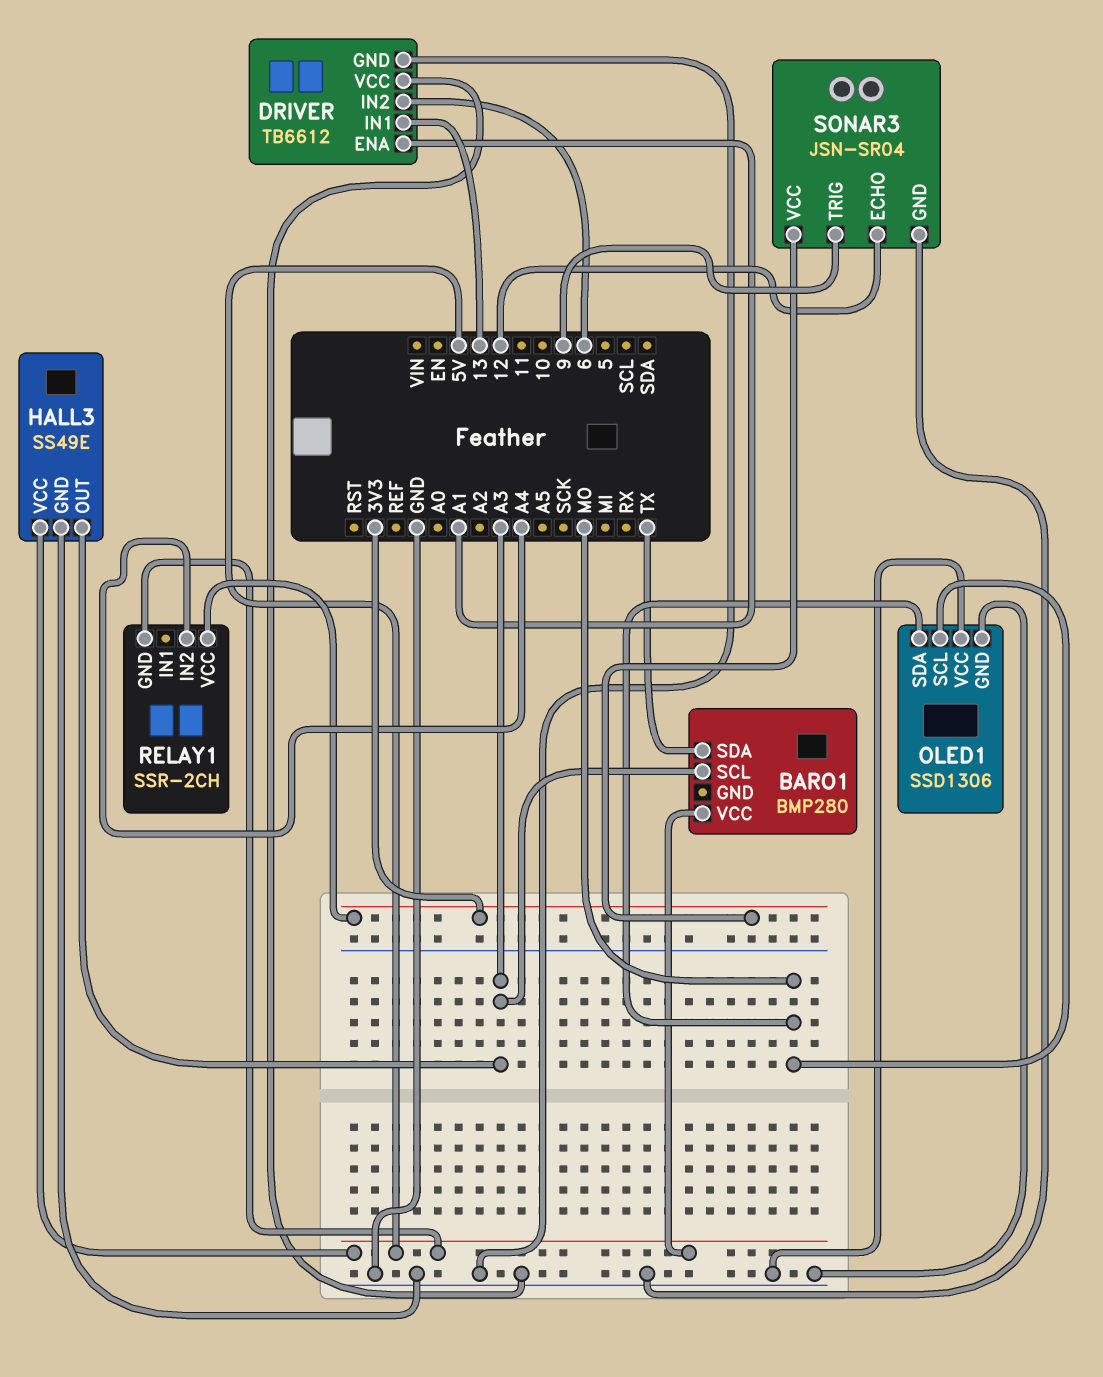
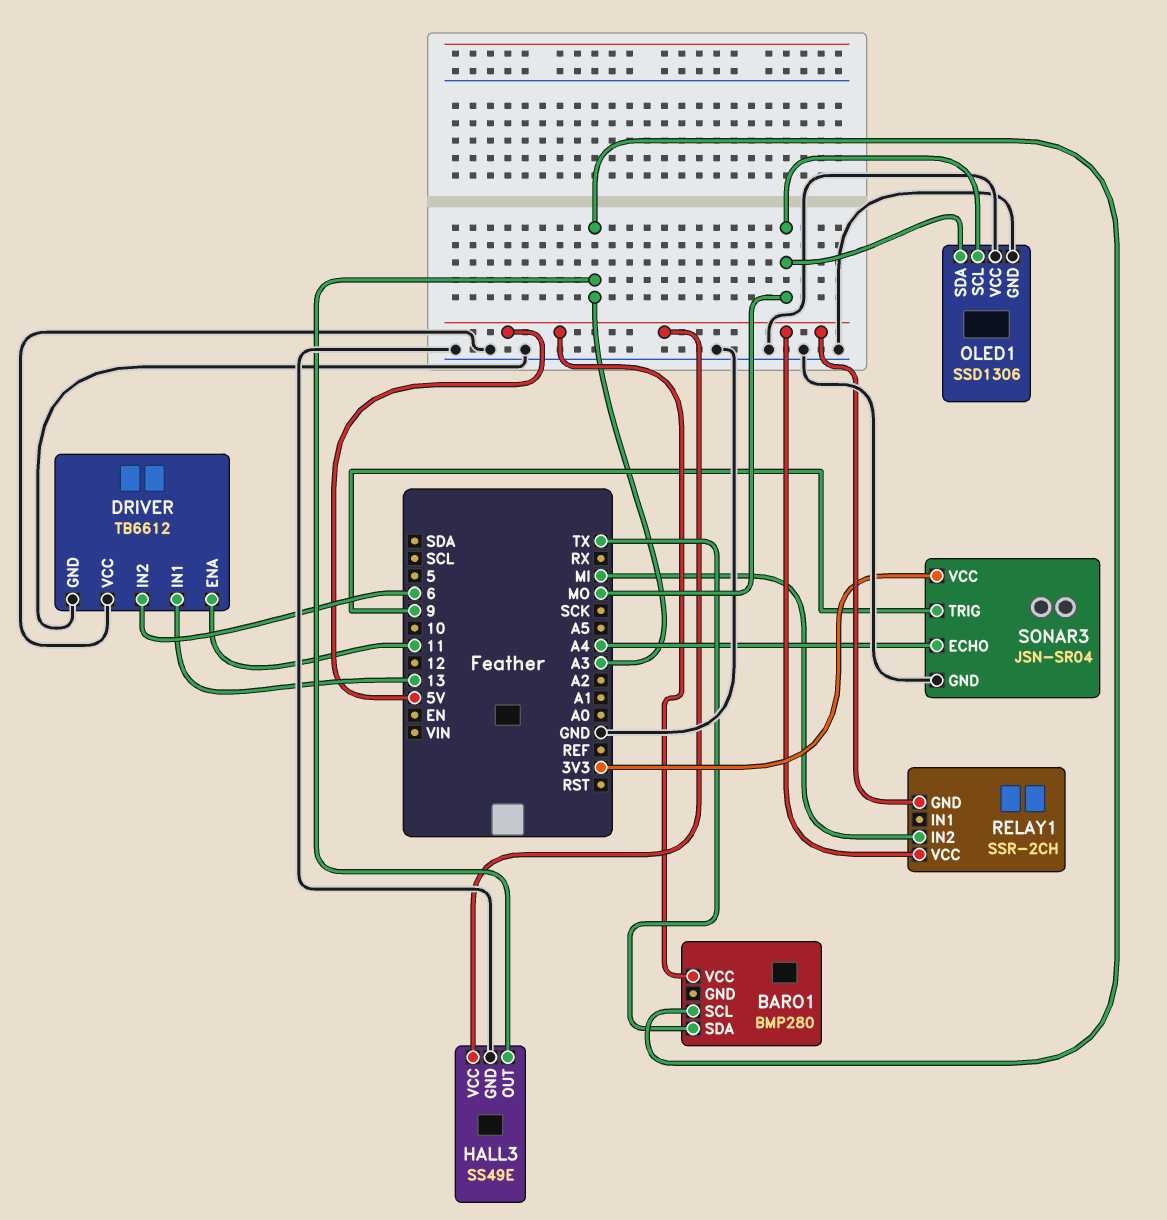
DRIVER pin ENA: A1 -> 11
RELAY1 pin IN2: A4 -> MI
RELAY1 pin VCC: 3V3 -> 5V
SONAR3 pin ECHO: 12 -> A4

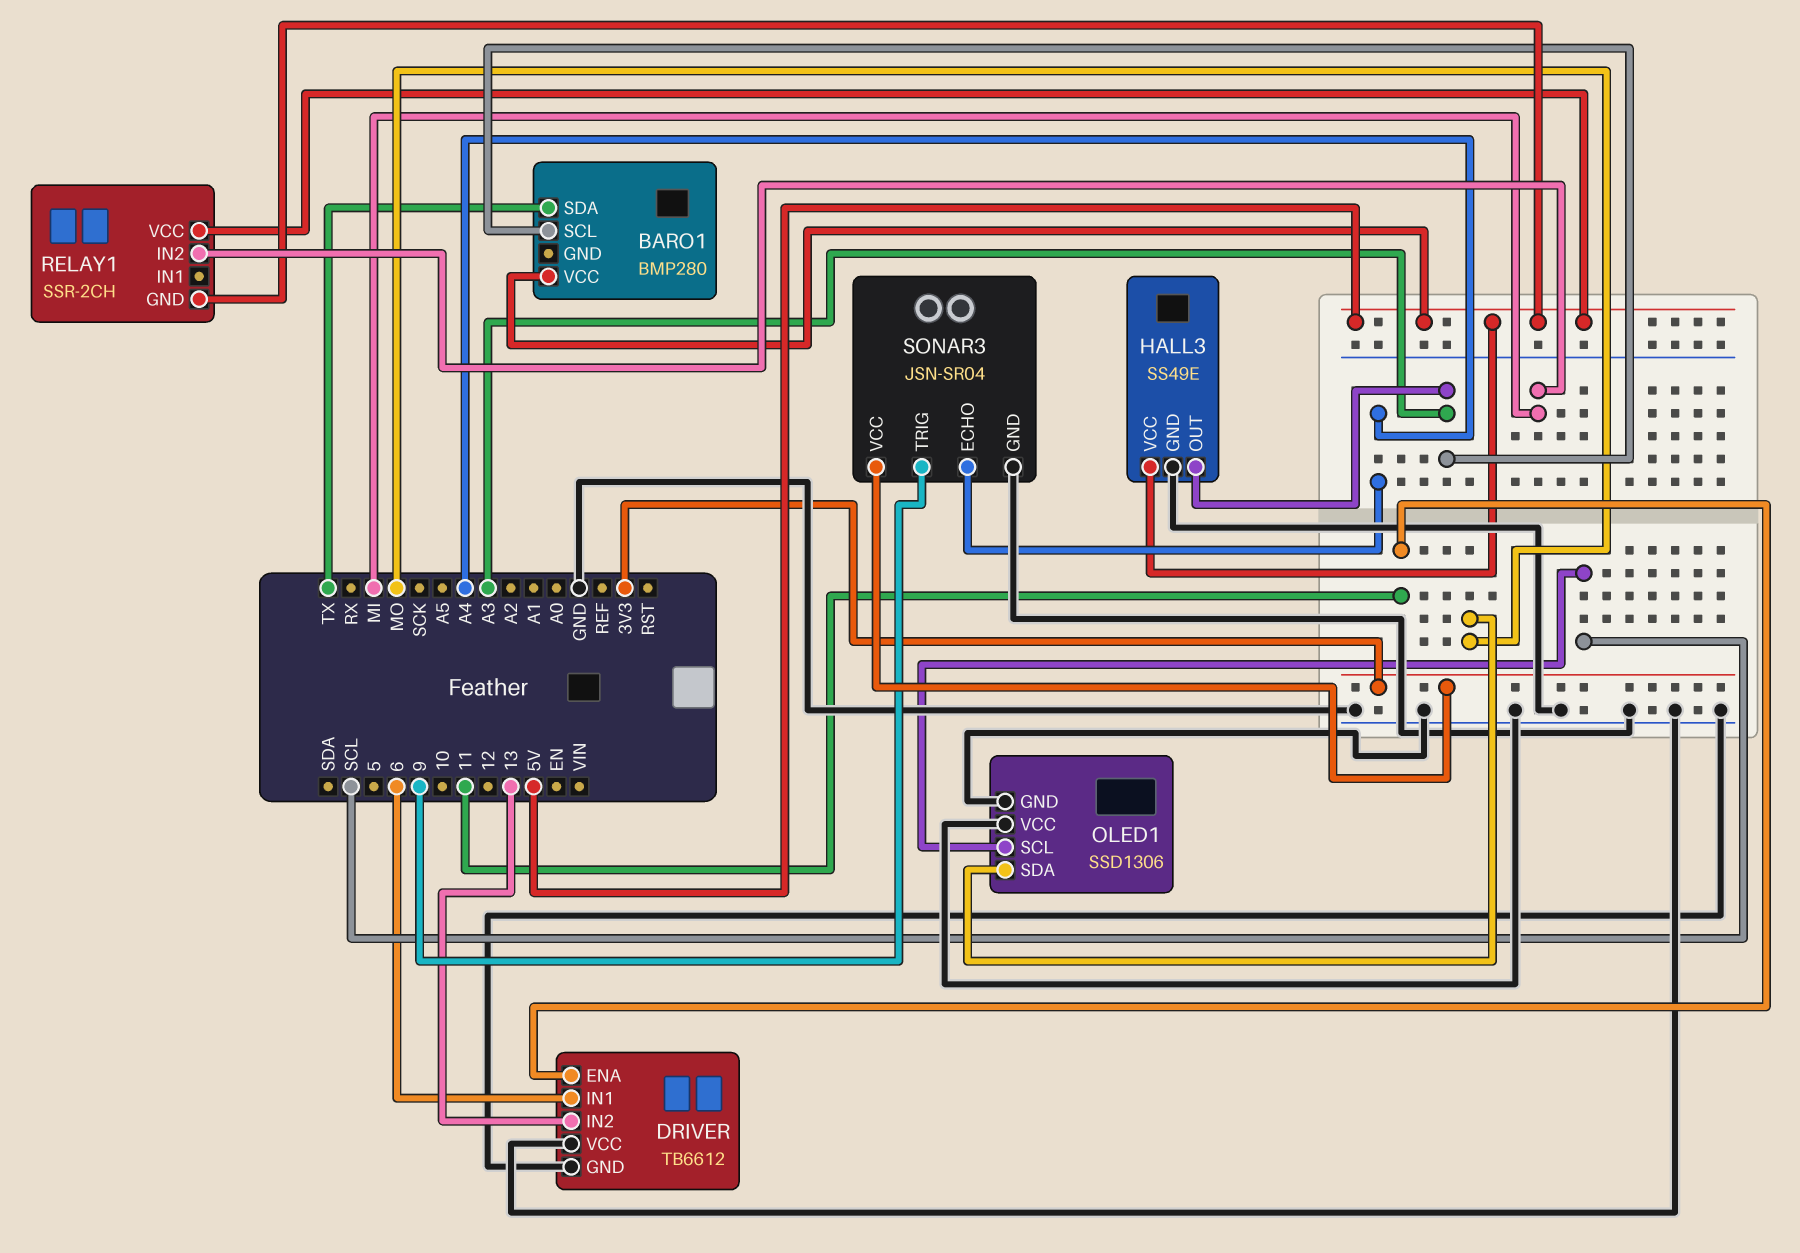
DRIVER pin IN1: 13 -> 6
DRIVER pin IN2: 6 -> 13
OLED1 pin SCL: MO -> SCL

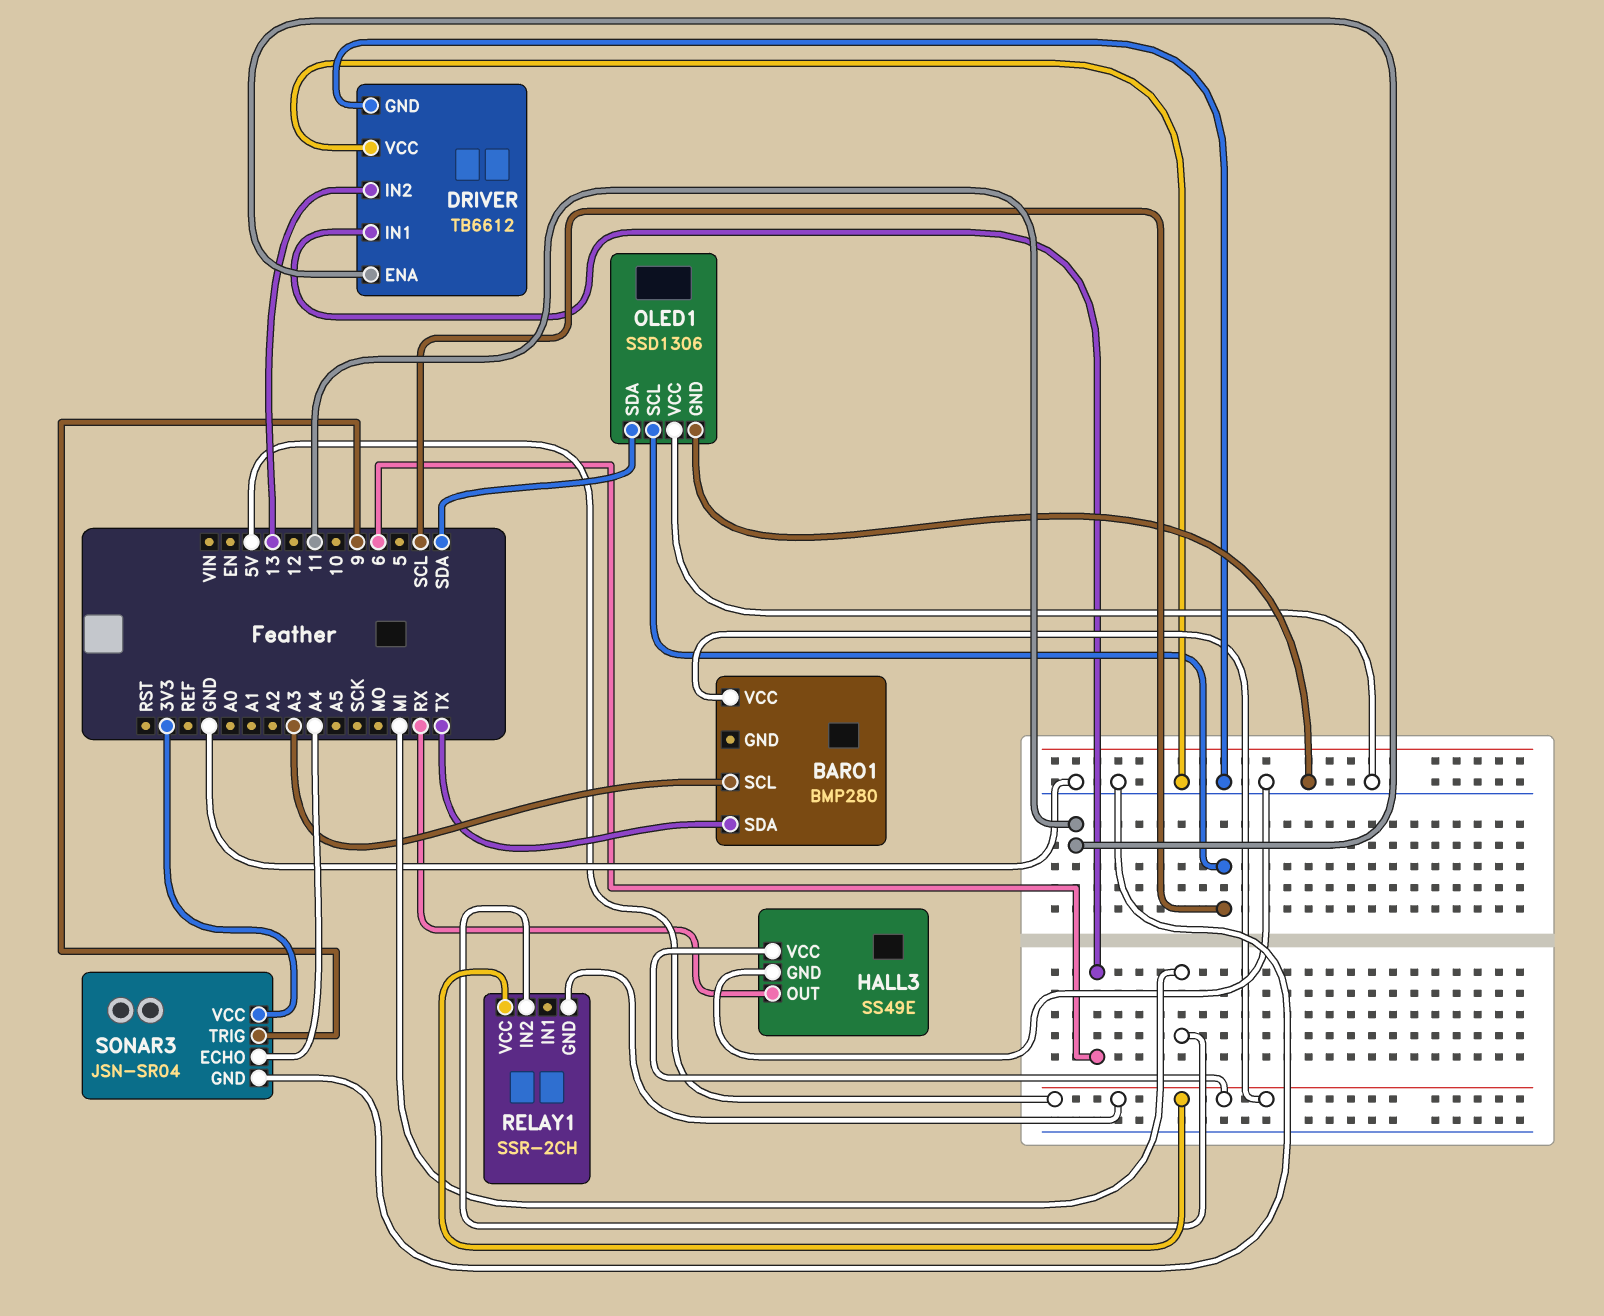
HALL3 pin OUT: A3 -> RX
OLED1 pin SDA: MO -> SDA

